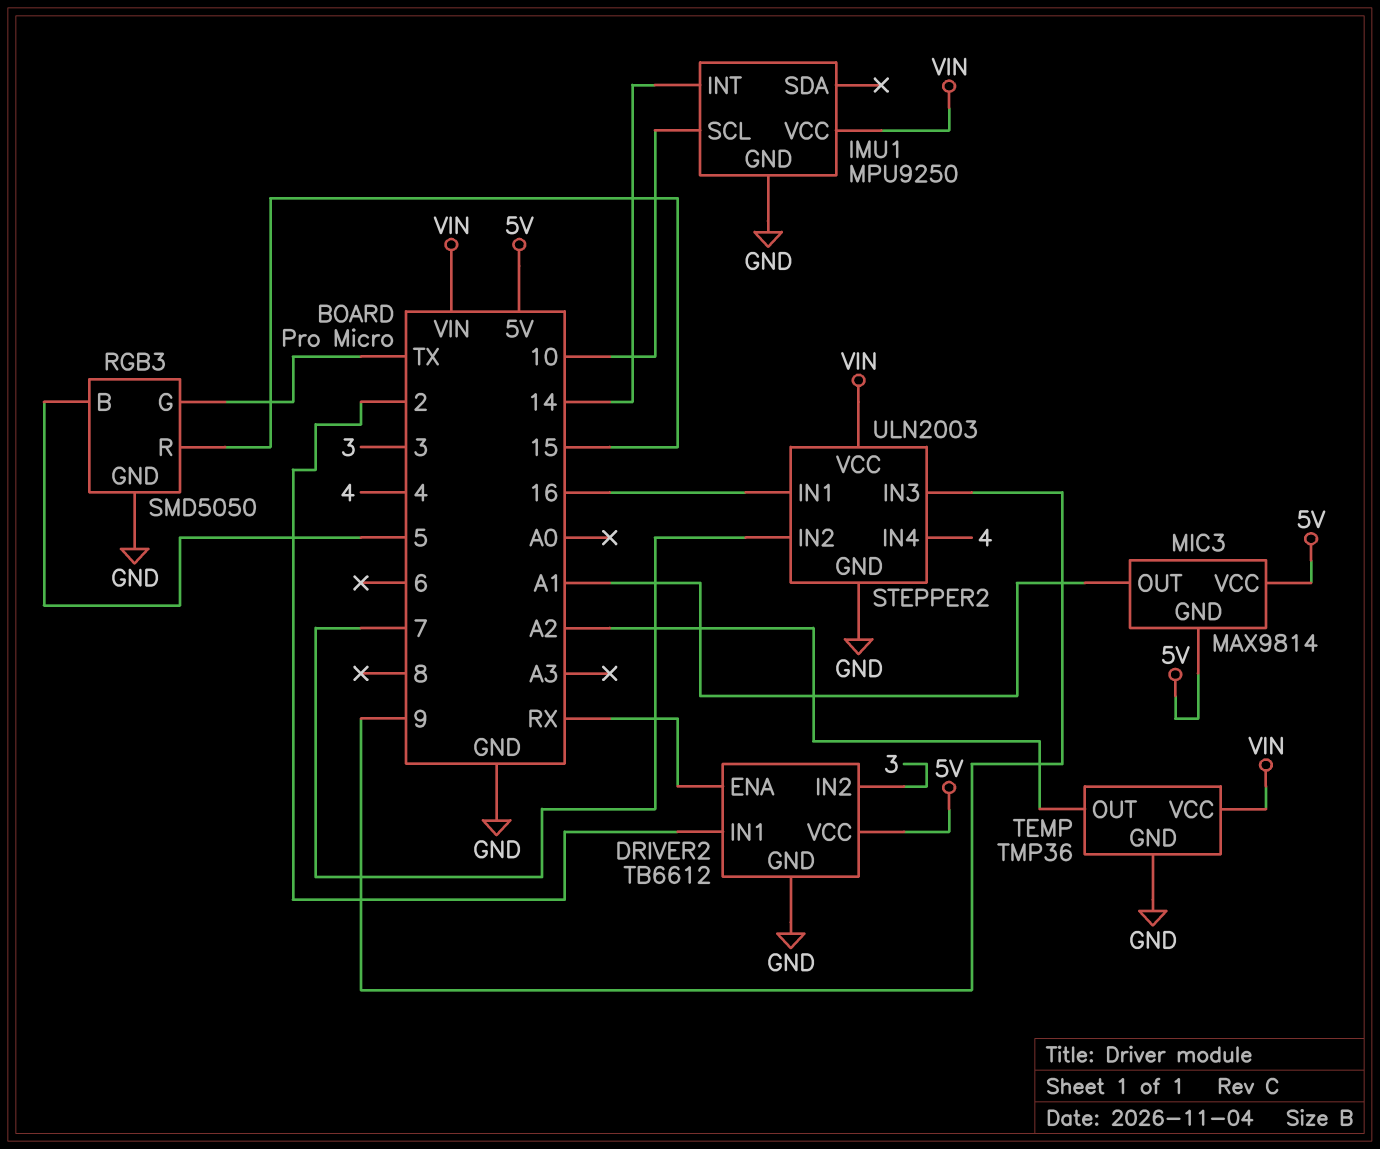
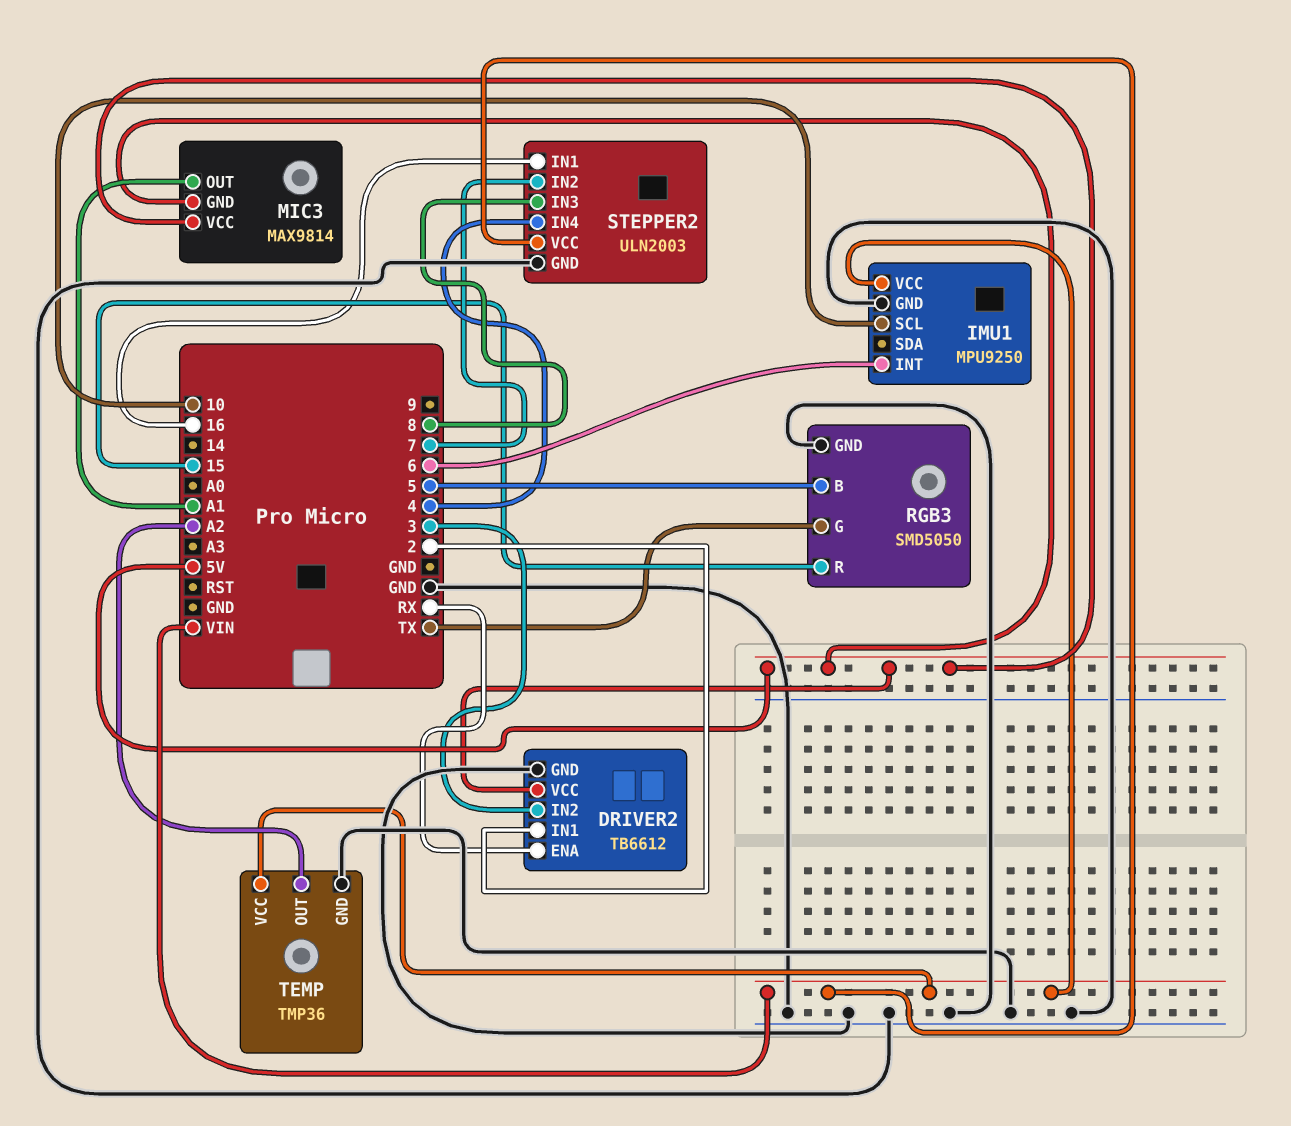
IMU1 pin INT: 14 -> 6
STEPPER2 pin IN3: 9 -> 8

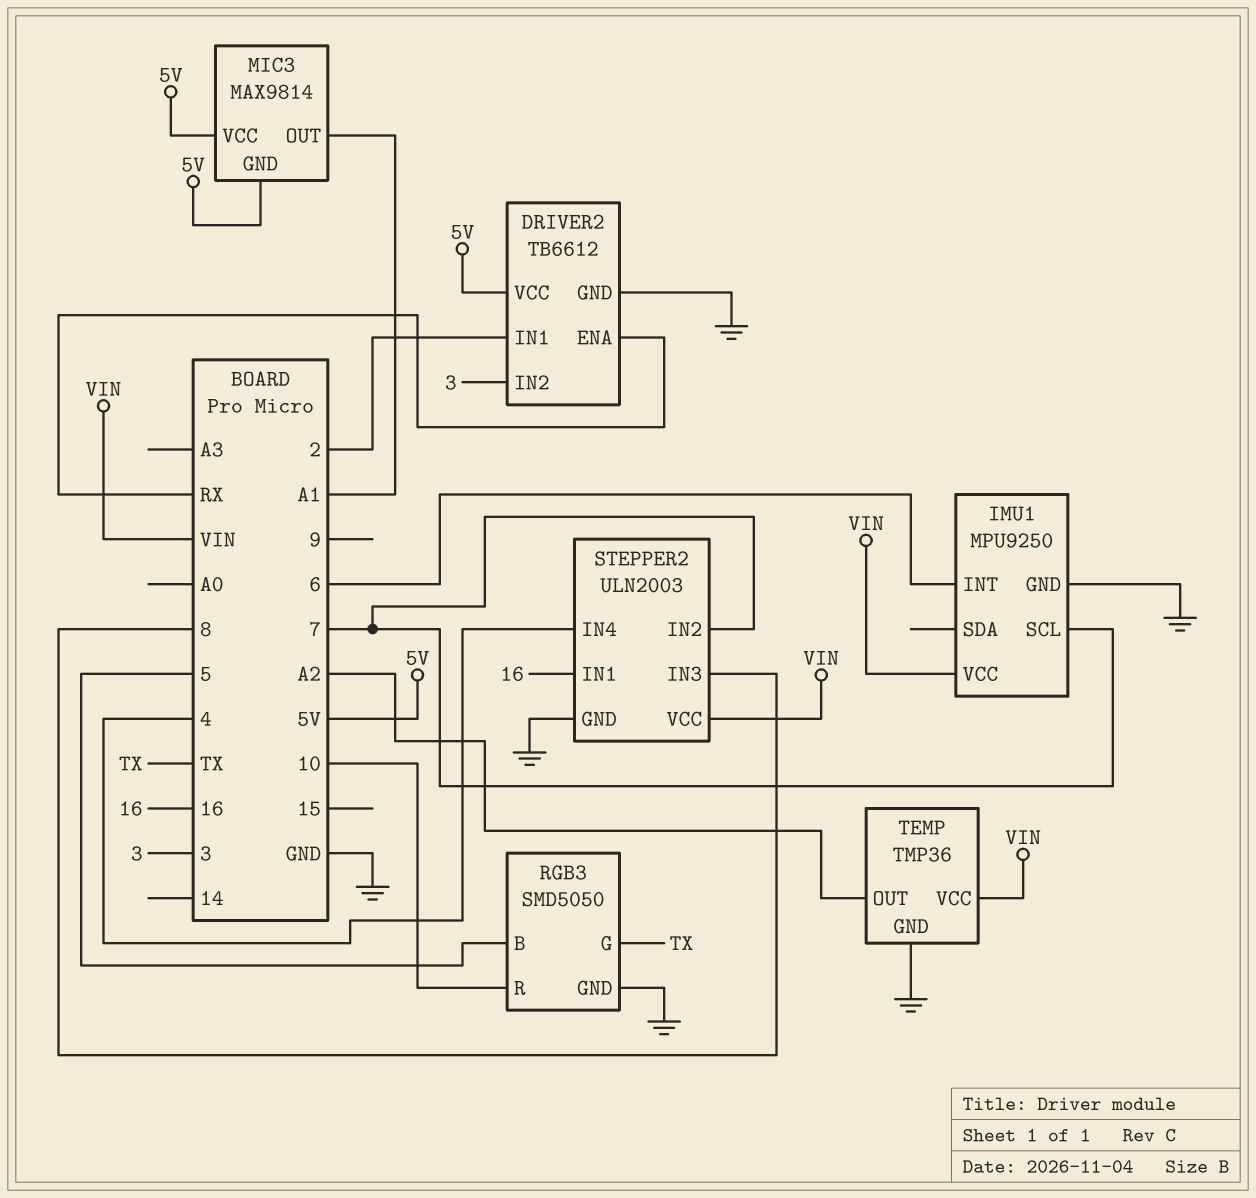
IMU1 pin SCL: 10 -> 7
RGB3 pin R: 15 -> 10

